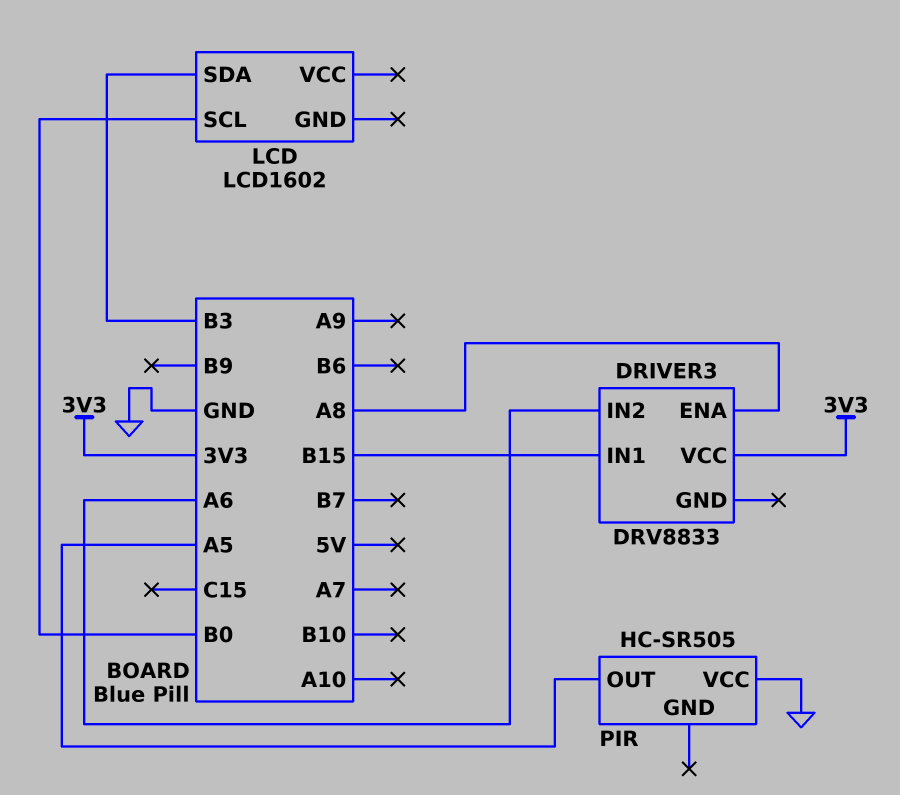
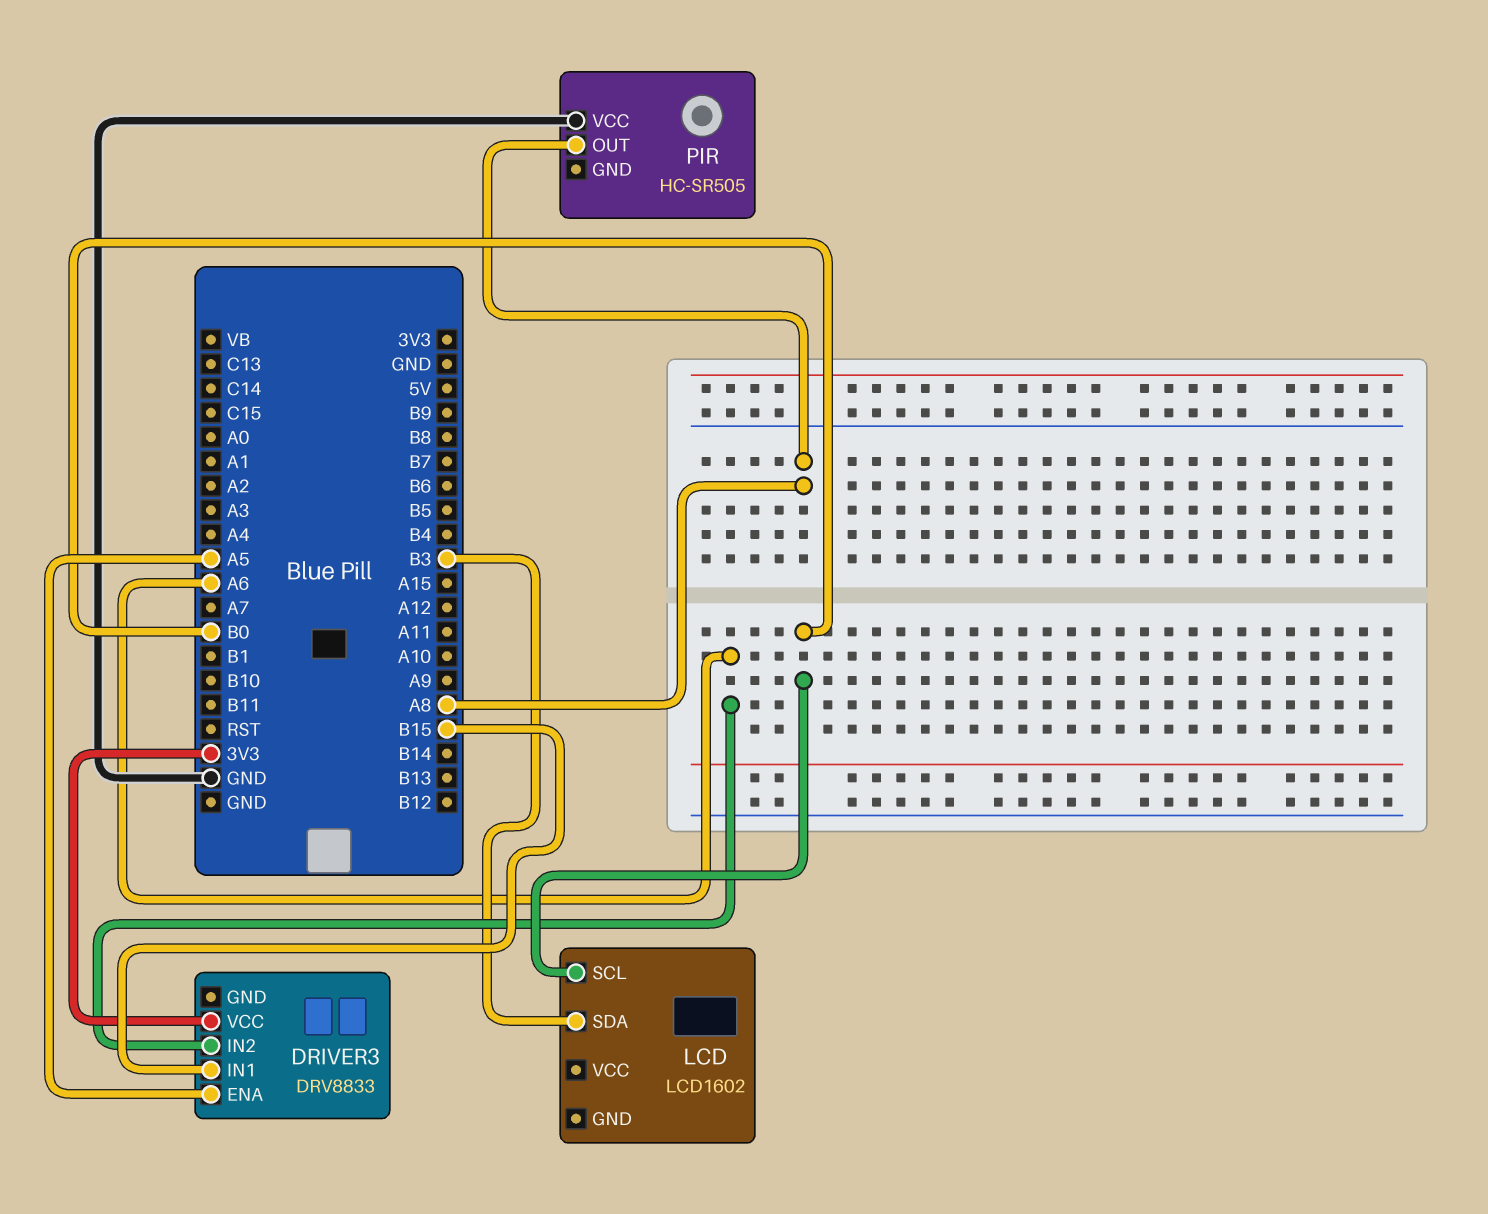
DRIVER3 pin ENA: A8 -> A5
PIR pin OUT: A5 -> A8

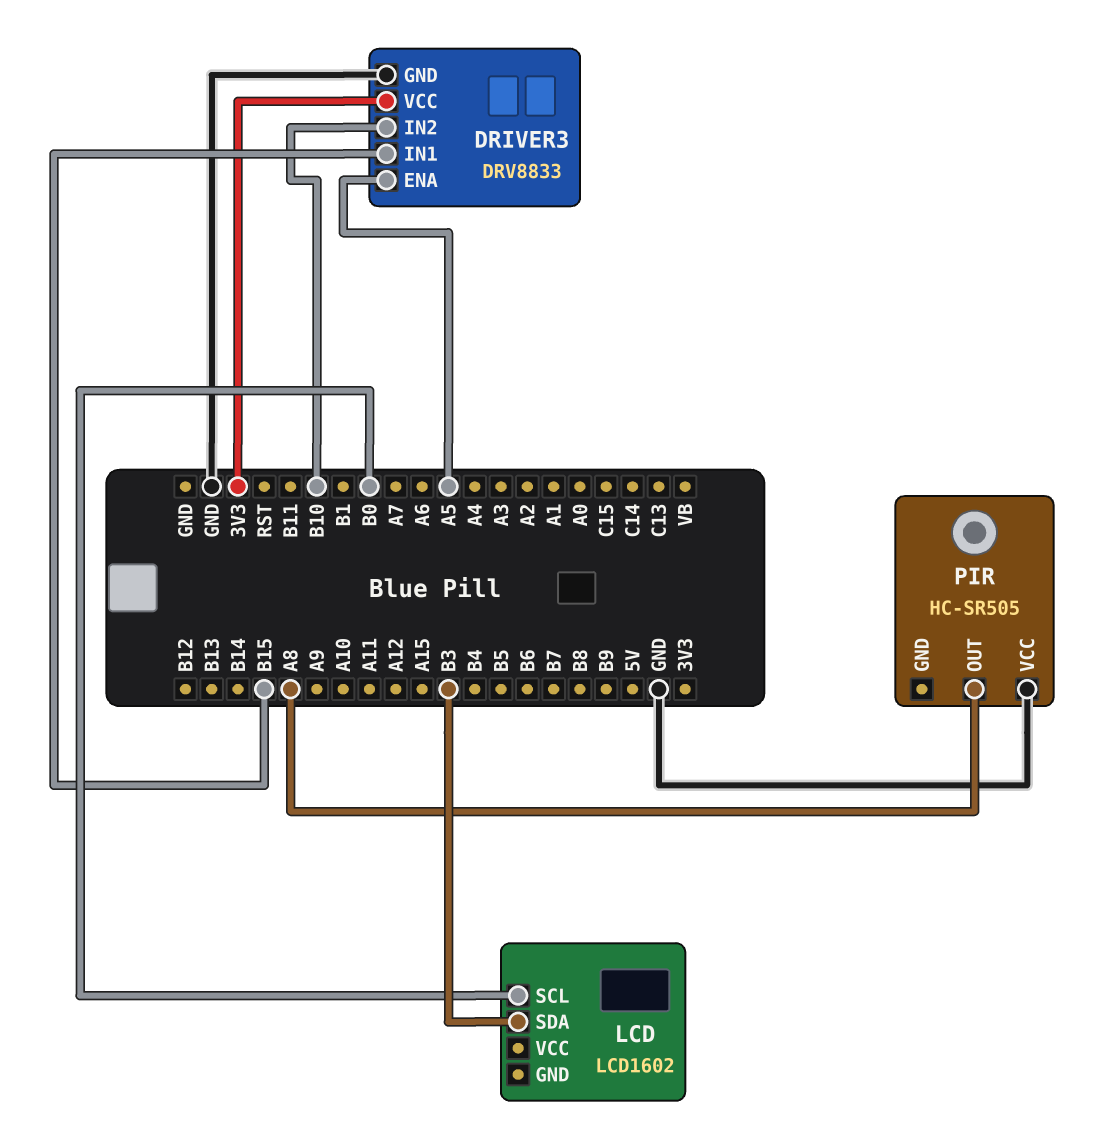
DRIVER3 pin GND: none -> GND
DRIVER3 pin IN2: A6 -> B10

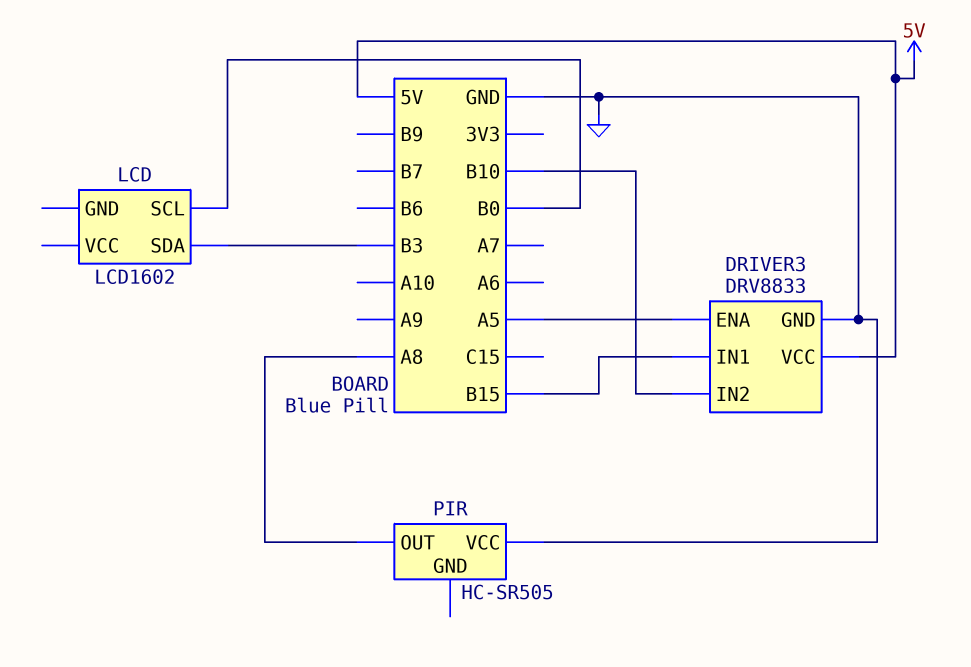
DRIVER3 pin VCC: 3V3 -> 5V

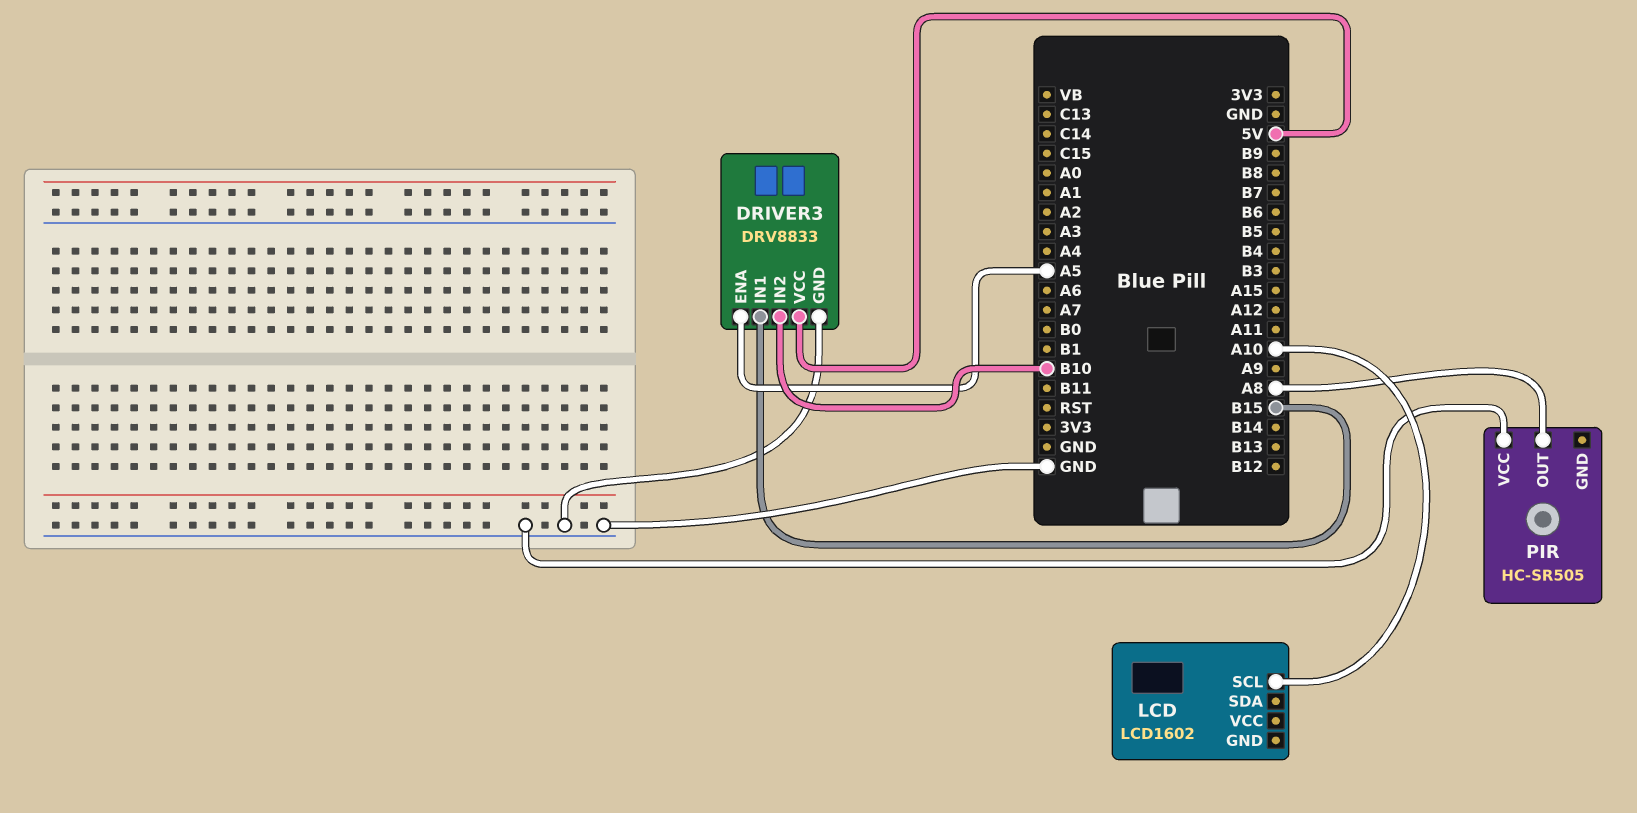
LCD pin SCL: B0 -> A10
LCD pin SDA: B3 -> none

